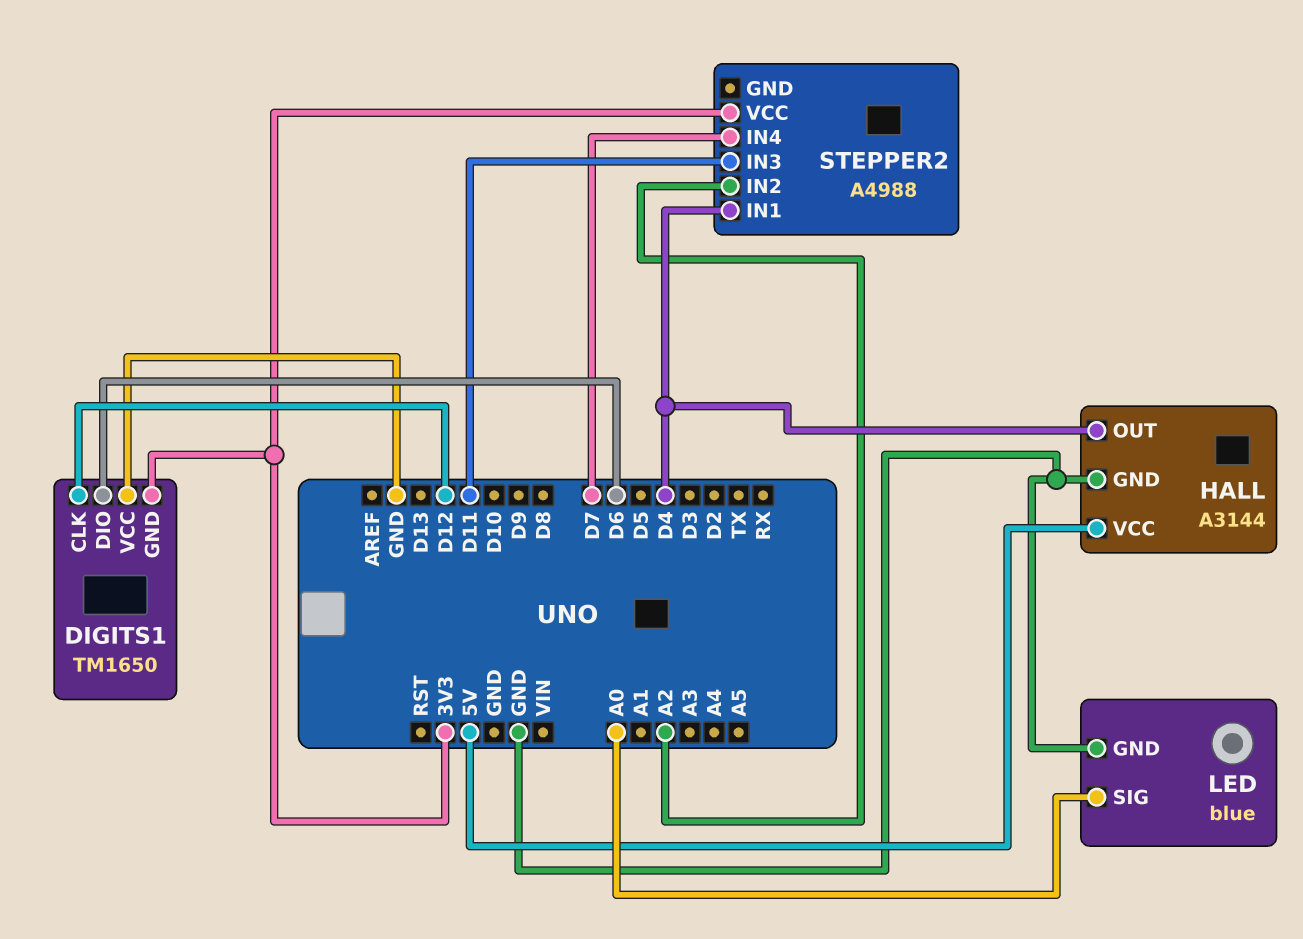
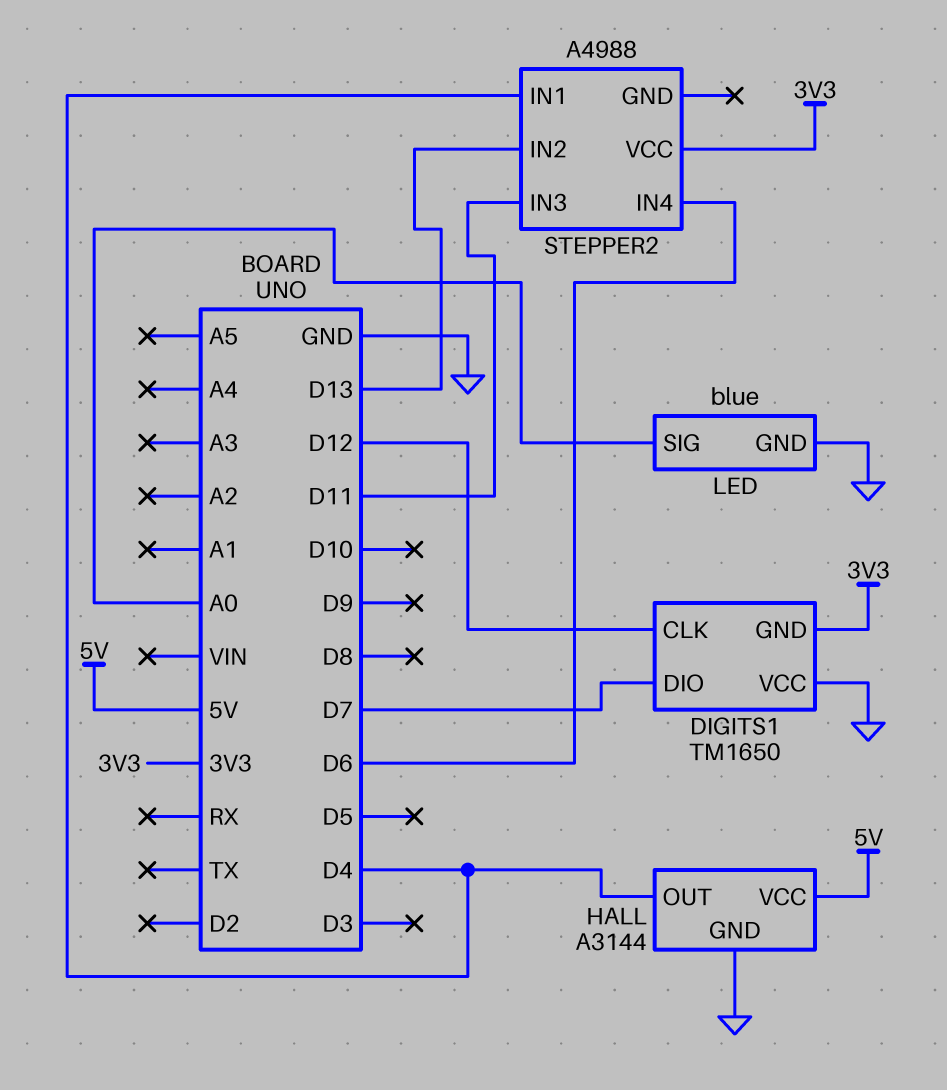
DIGITS1 pin DIO: D6 -> D7
STEPPER2 pin IN2: A2 -> D13
STEPPER2 pin IN4: D7 -> D6

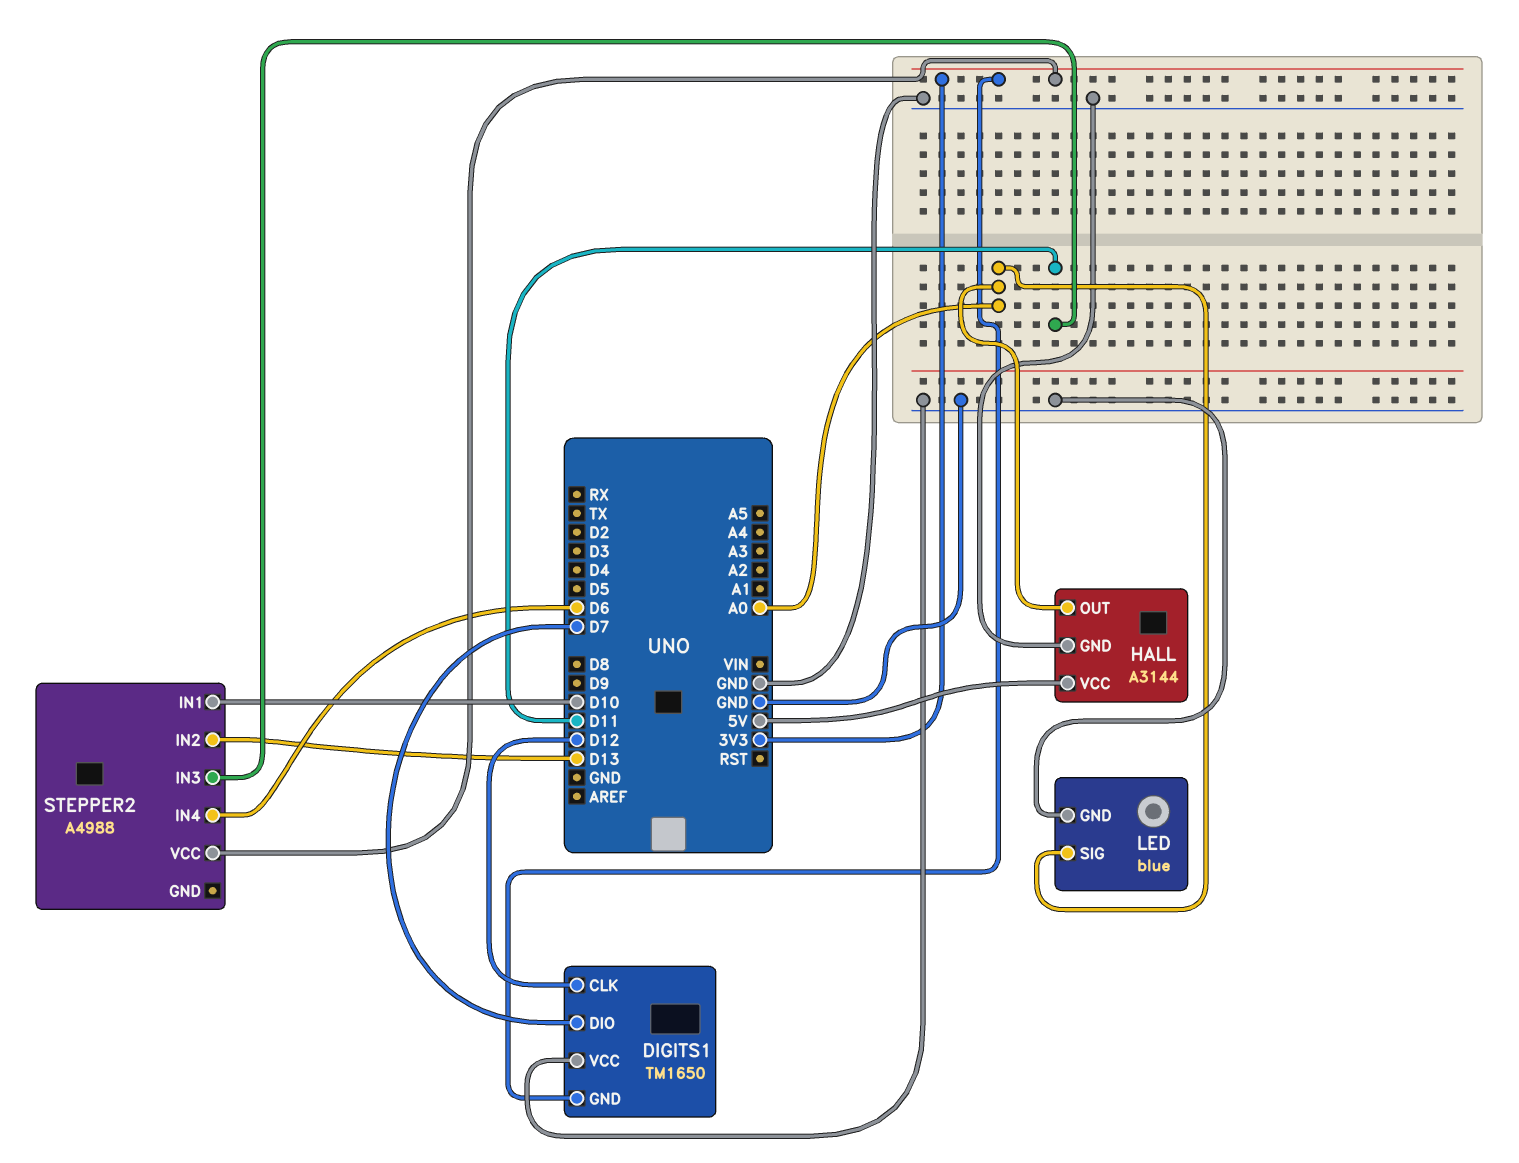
HALL pin OUT: D4 -> A0
STEPPER2 pin IN1: D4 -> D10

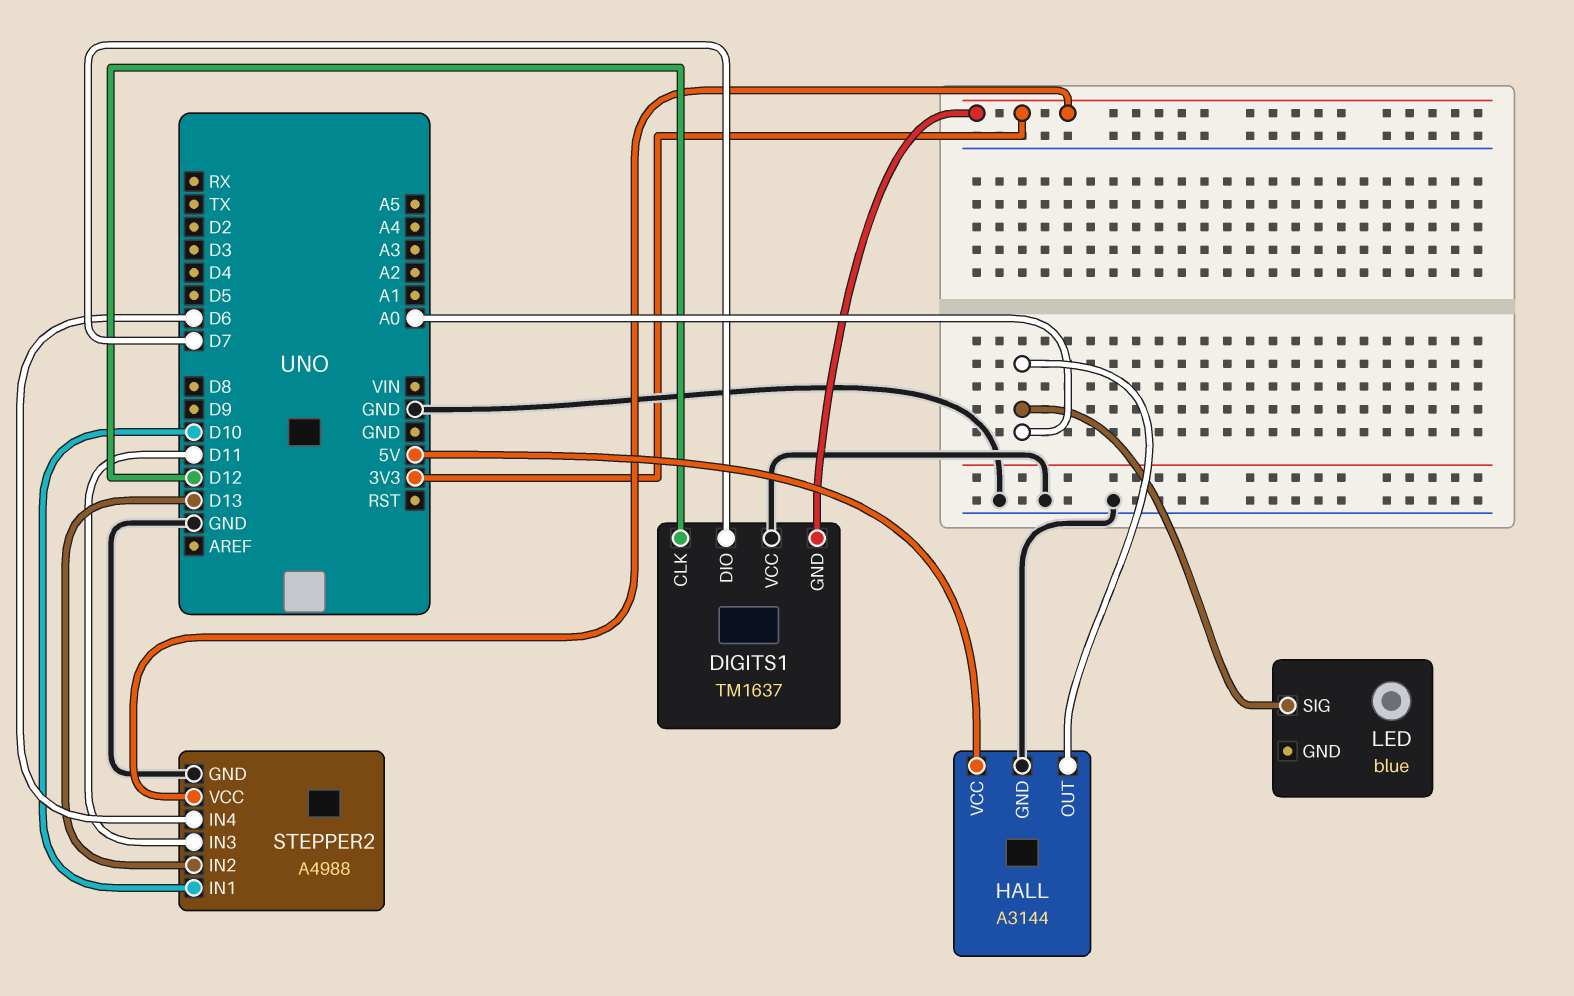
DIGITS1: TM1650 -> TM1637
LED pin GND: GND -> none
STEPPER2 pin GND: none -> GND

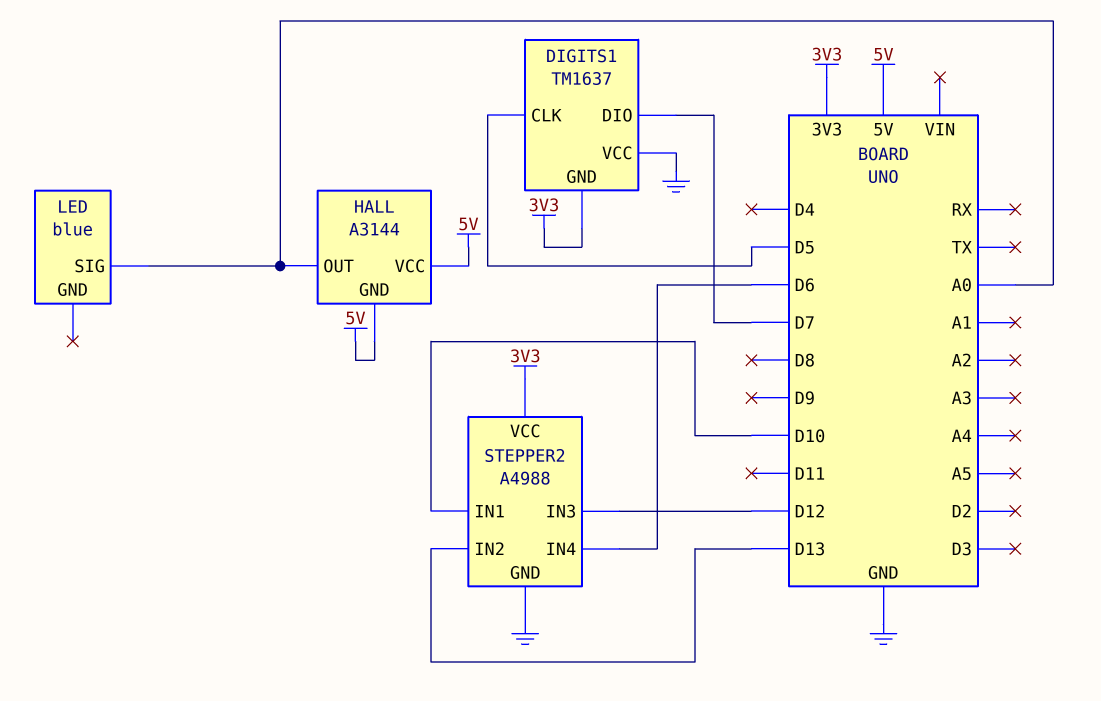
DIGITS1 pin CLK: D12 -> D5
HALL pin GND: GND -> 5V
STEPPER2 pin IN3: D11 -> D12

